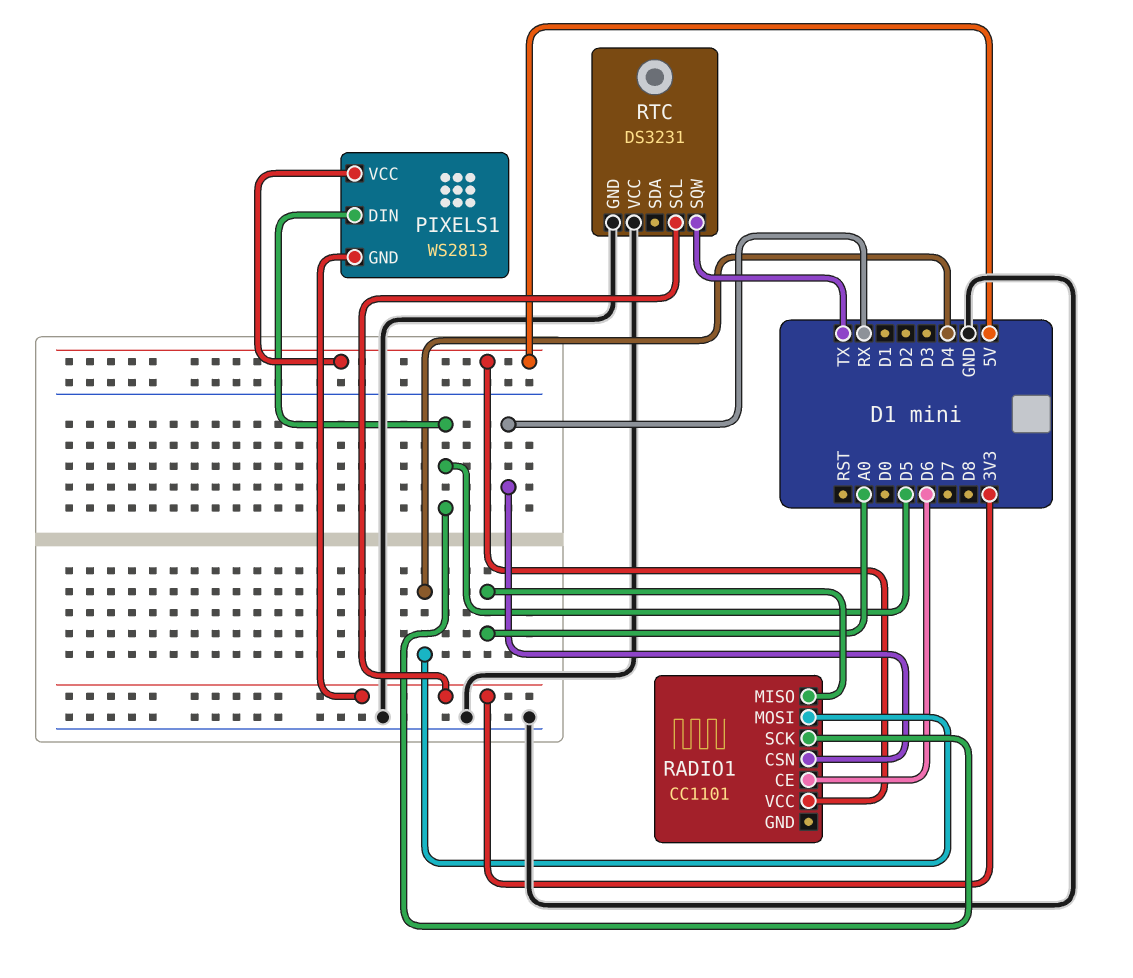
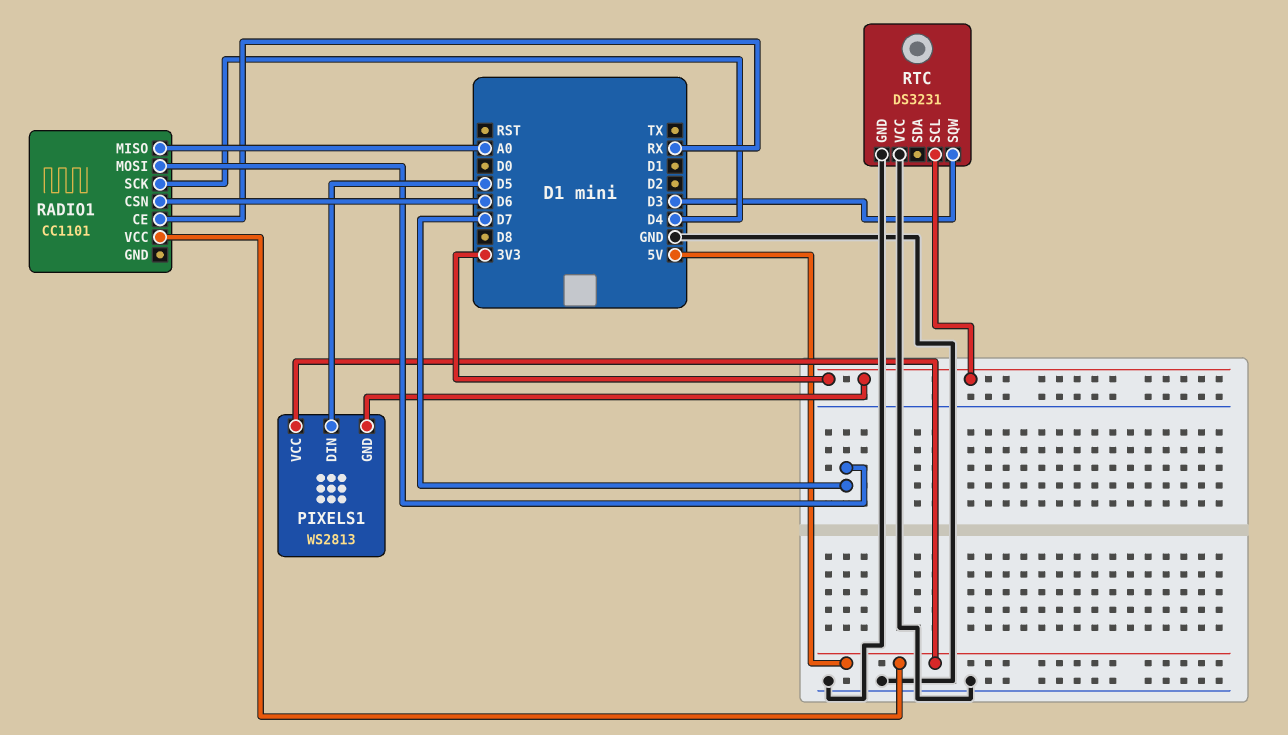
RADIO1 pin CE: D6 -> RX
RADIO1 pin CSN: RX -> D6
RADIO1 pin MOSI: D4 -> D7
RADIO1 pin SCK: D5 -> D4
RTC pin SQW: TX -> D3

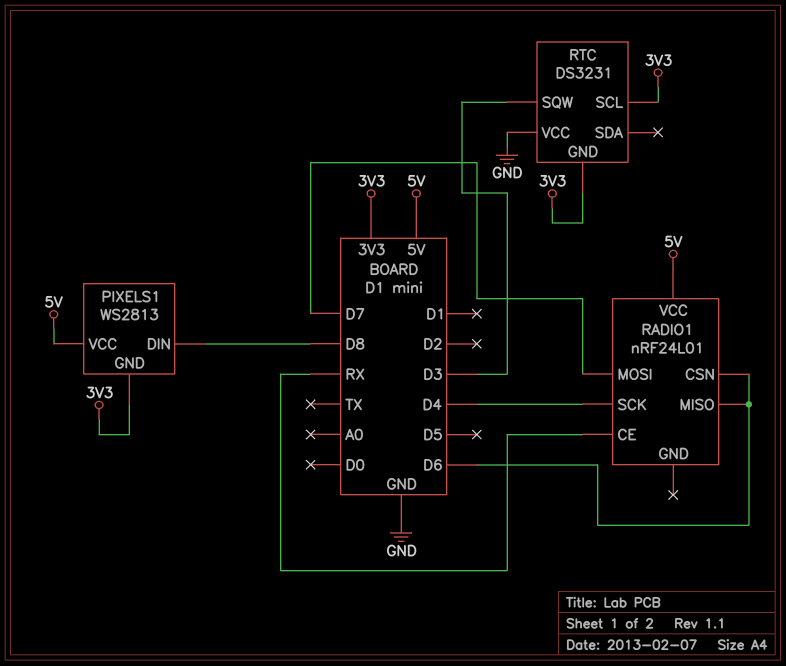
PIXELS1 pin DIN: D5 -> D8
RADIO1: CC1101 -> nRF24L01
RADIO1 pin MISO: A0 -> D6
RTC pin GND: GND -> 3V3

